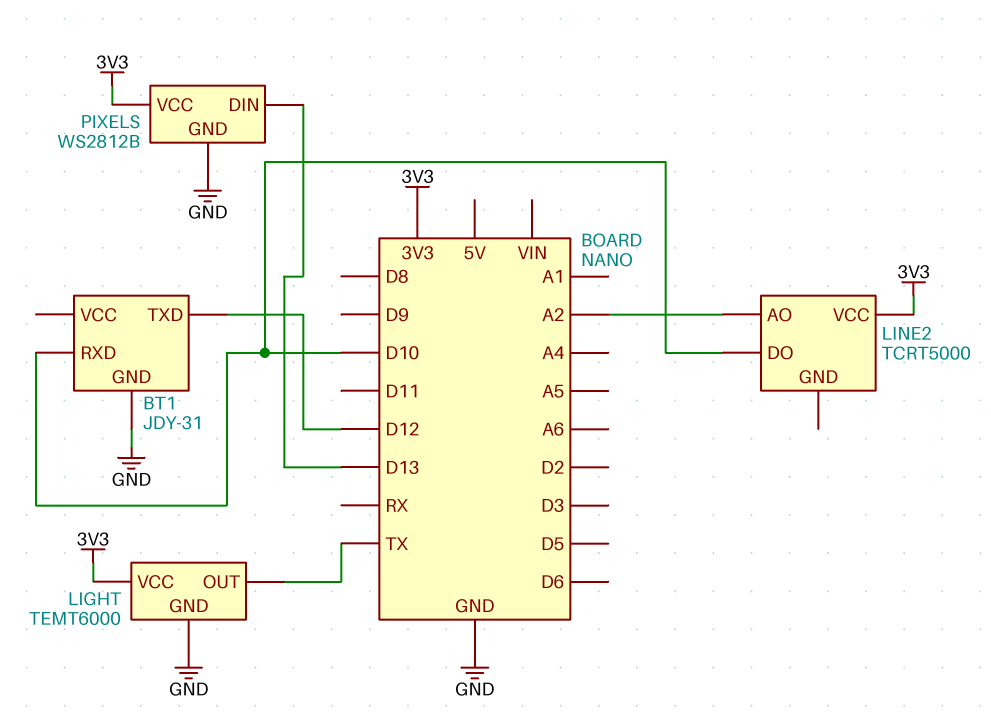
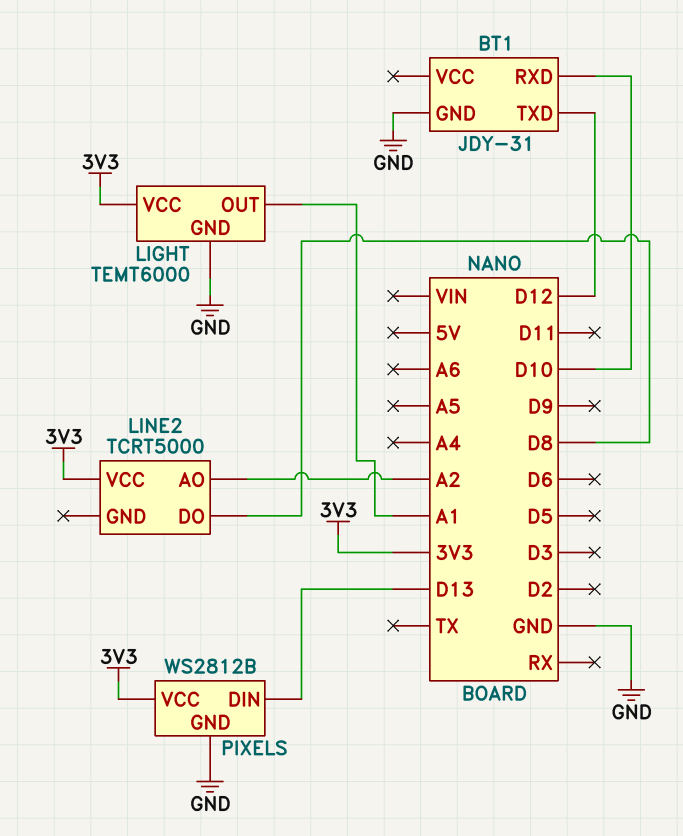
LIGHT pin OUT: TX -> A1
LINE2 pin DO: D10 -> D8

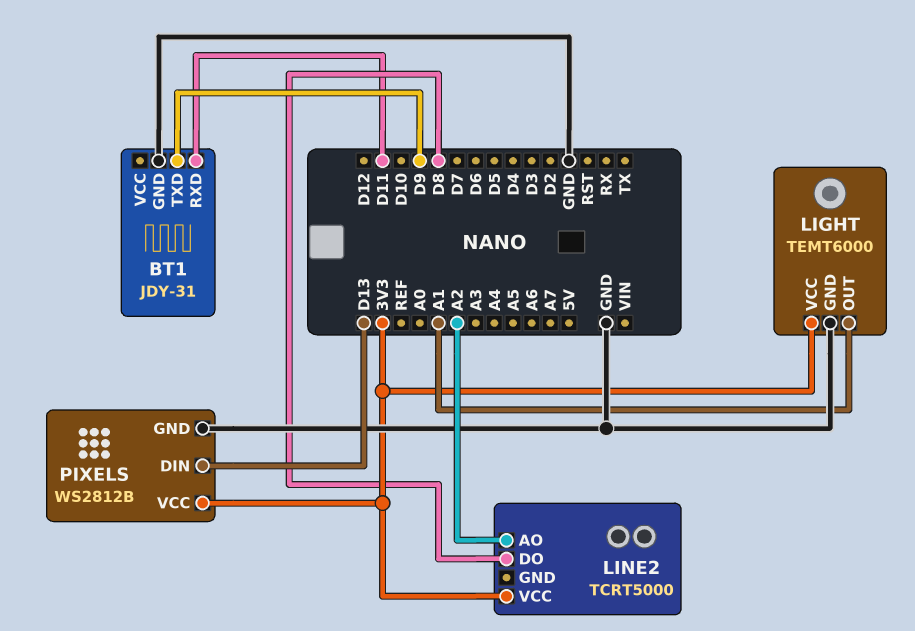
BT1 pin RXD: D10 -> D11
BT1 pin TXD: D12 -> D9

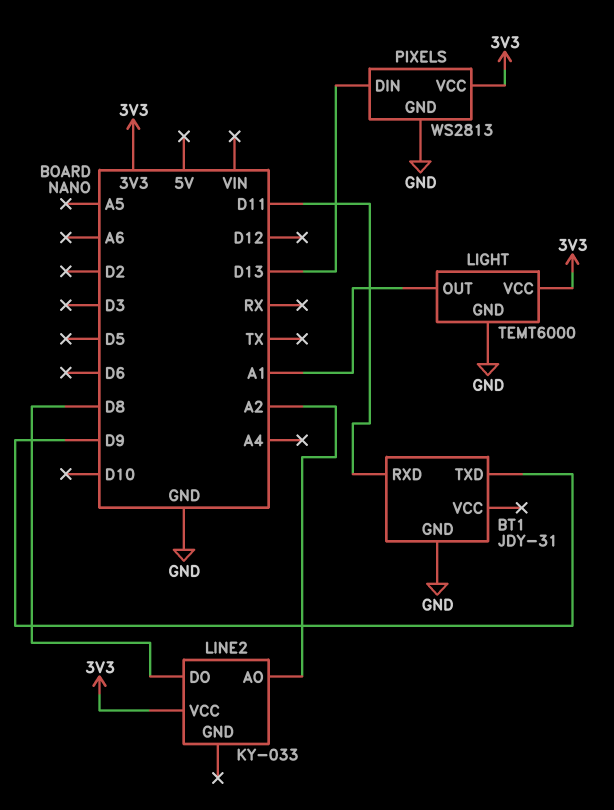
LINE2: TCRT5000 -> KY-033
PIXELS: WS2812B -> WS2813

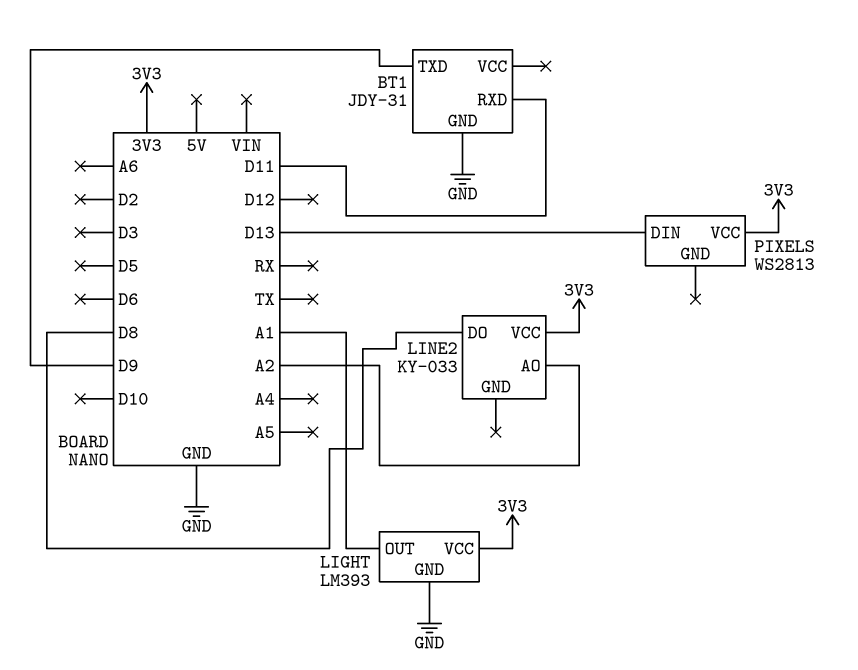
LIGHT: TEMT6000 -> LM393
PIXELS pin GND: GND -> none

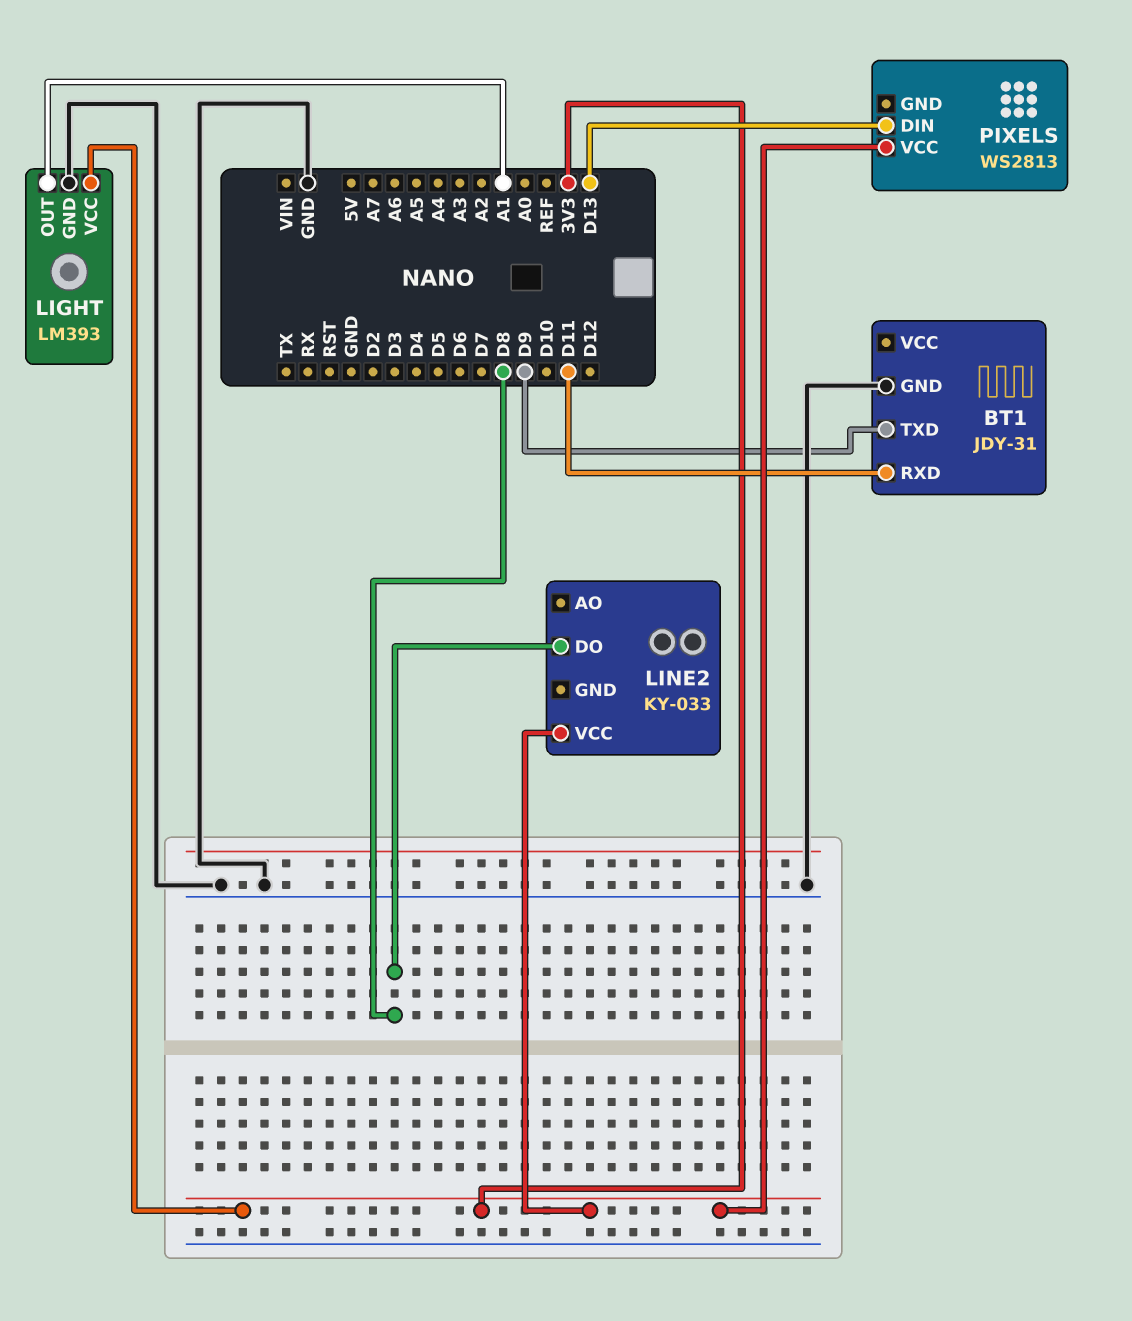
LINE2 pin AO: A2 -> none

